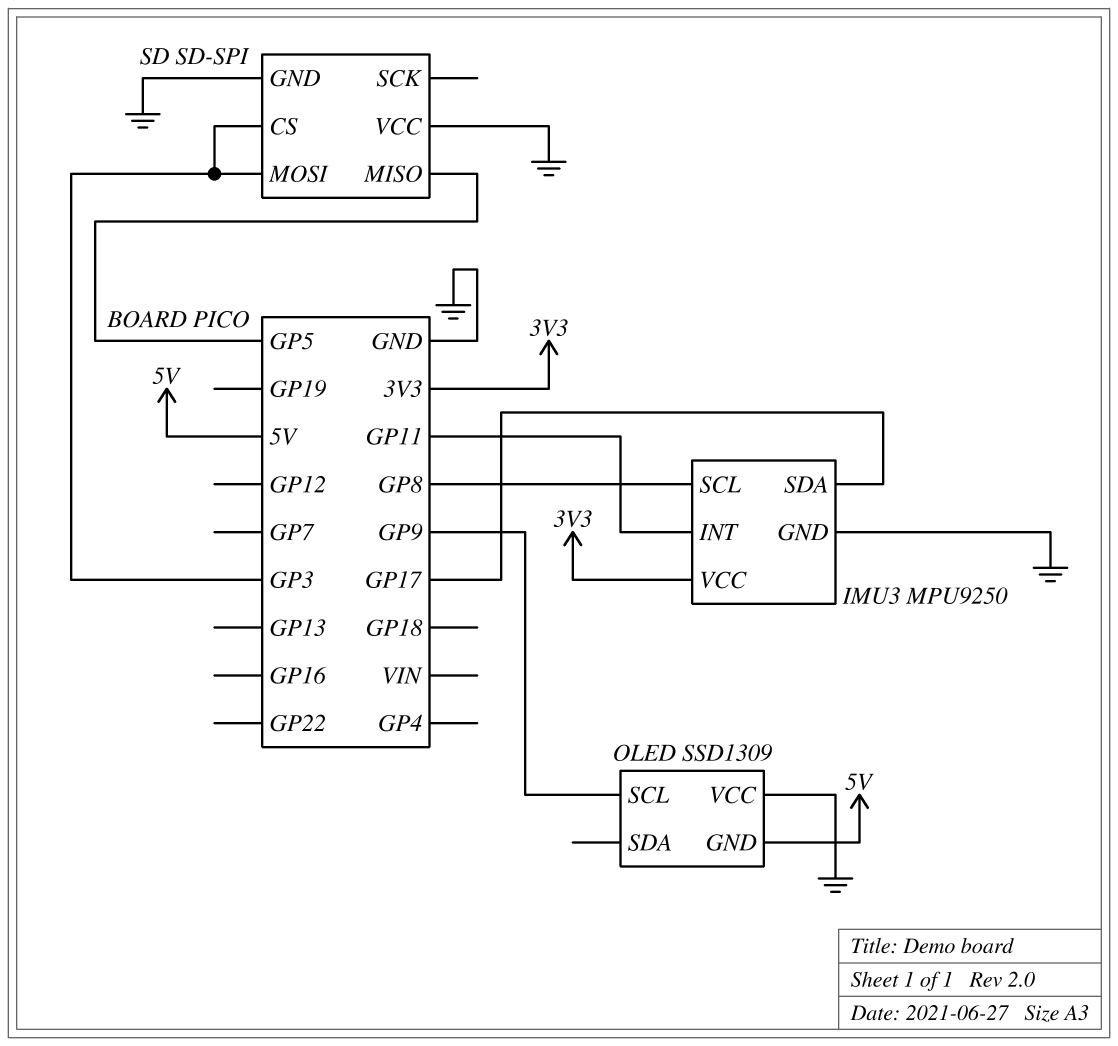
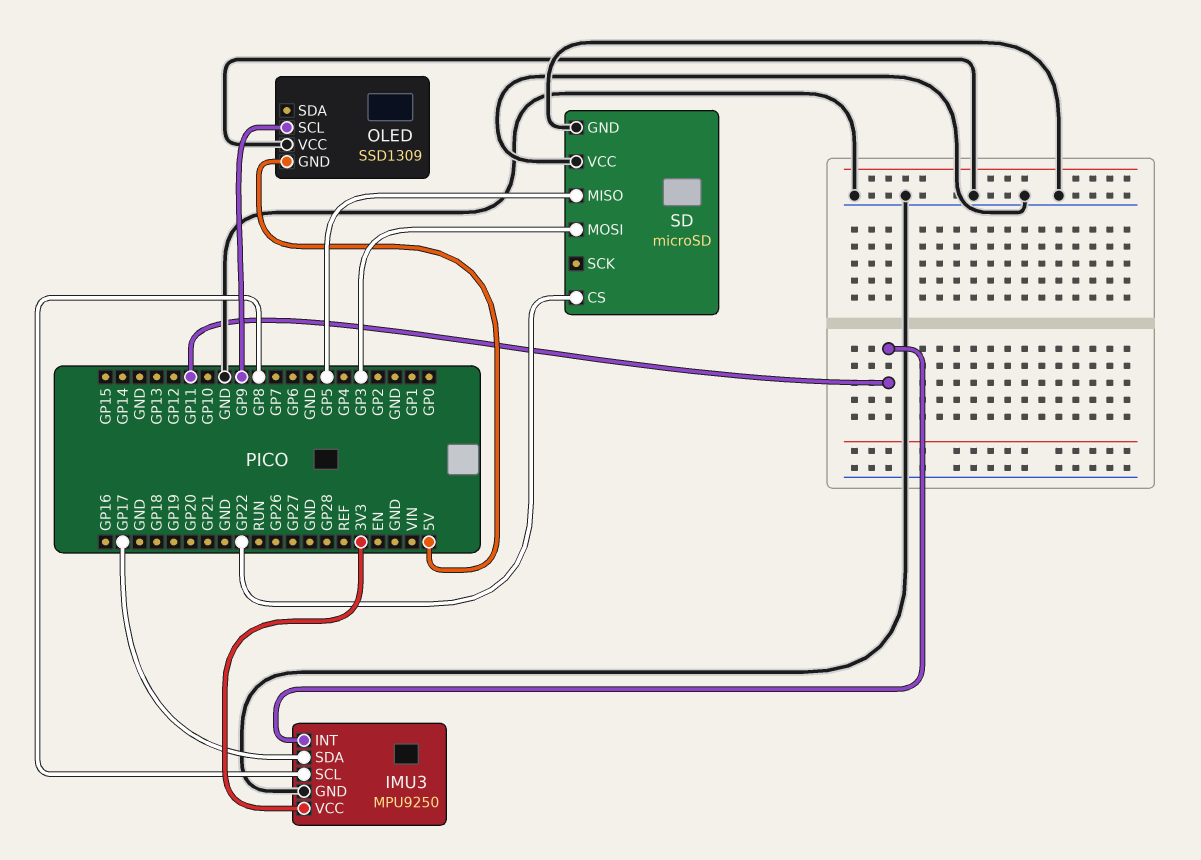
SD: SD-SPI -> microSD
SD pin CS: GP3 -> GP22

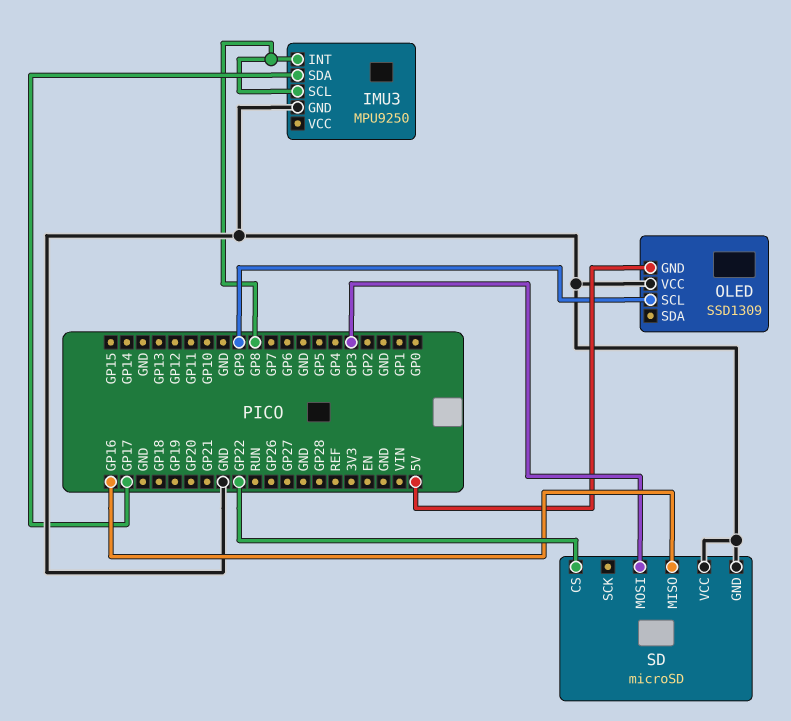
IMU3 pin INT: GP11 -> GP8
IMU3 pin VCC: 3V3 -> none
SD pin MISO: GP5 -> GP16

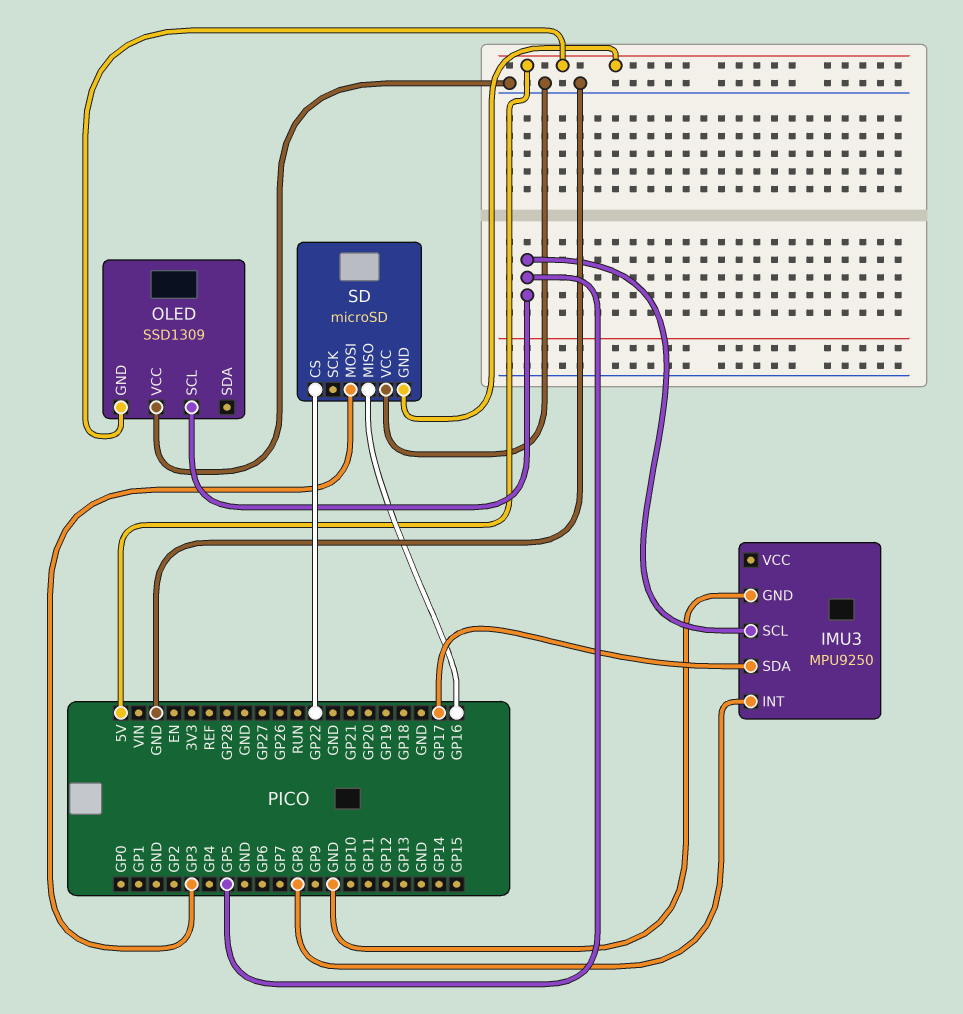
IMU3 pin SCL: GP8 -> GP5
OLED pin SCL: GP9 -> GP5
SD pin GND: GND -> 5V

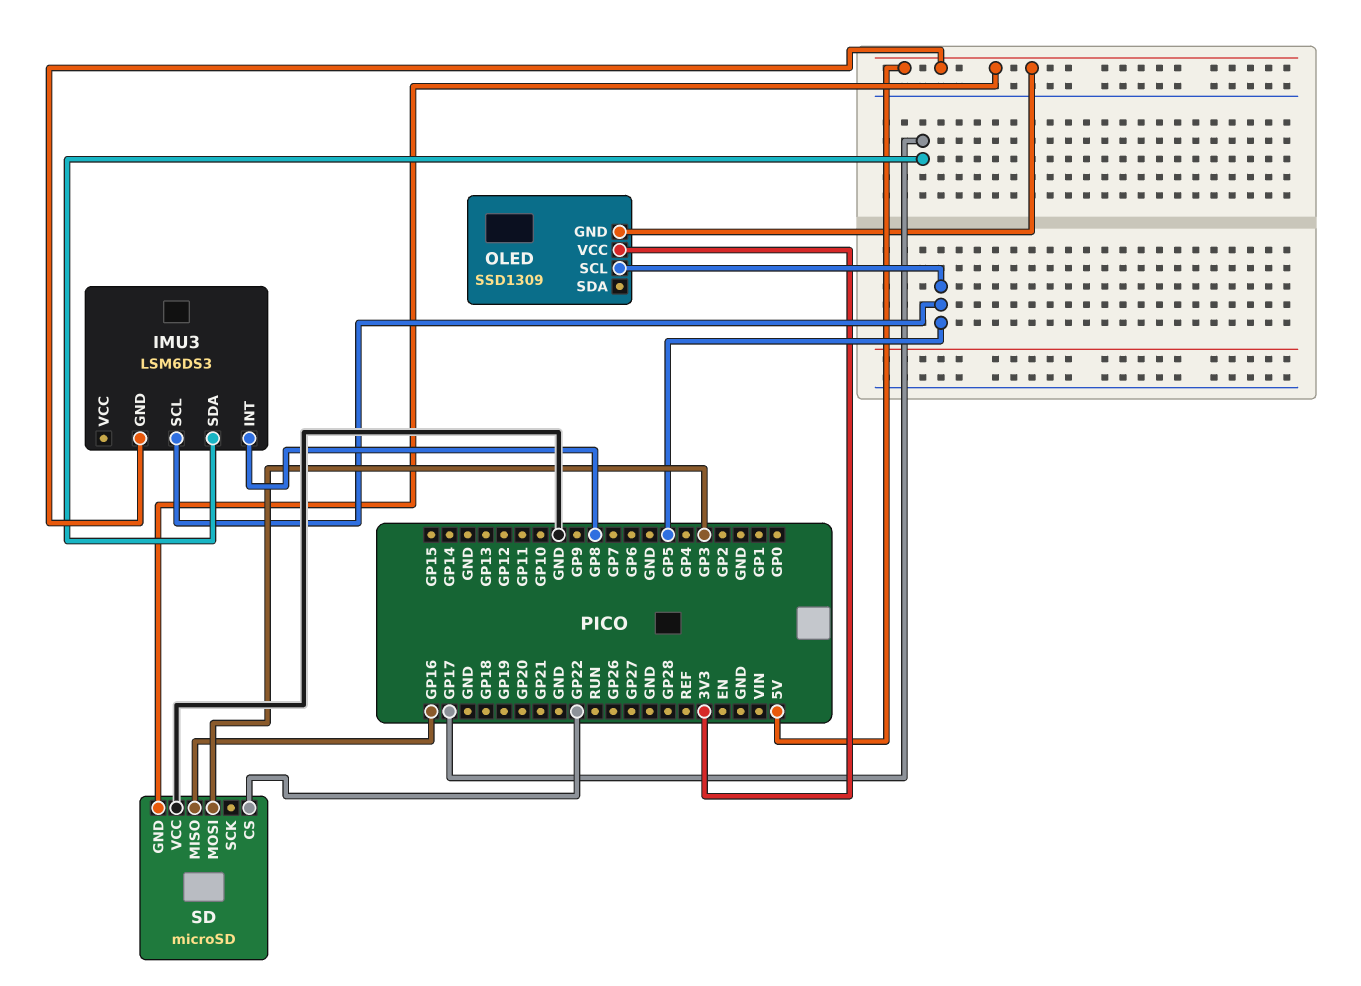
IMU3: MPU9250 -> LSM6DS3
IMU3 pin GND: GND -> 5V
OLED pin VCC: GND -> 3V3

